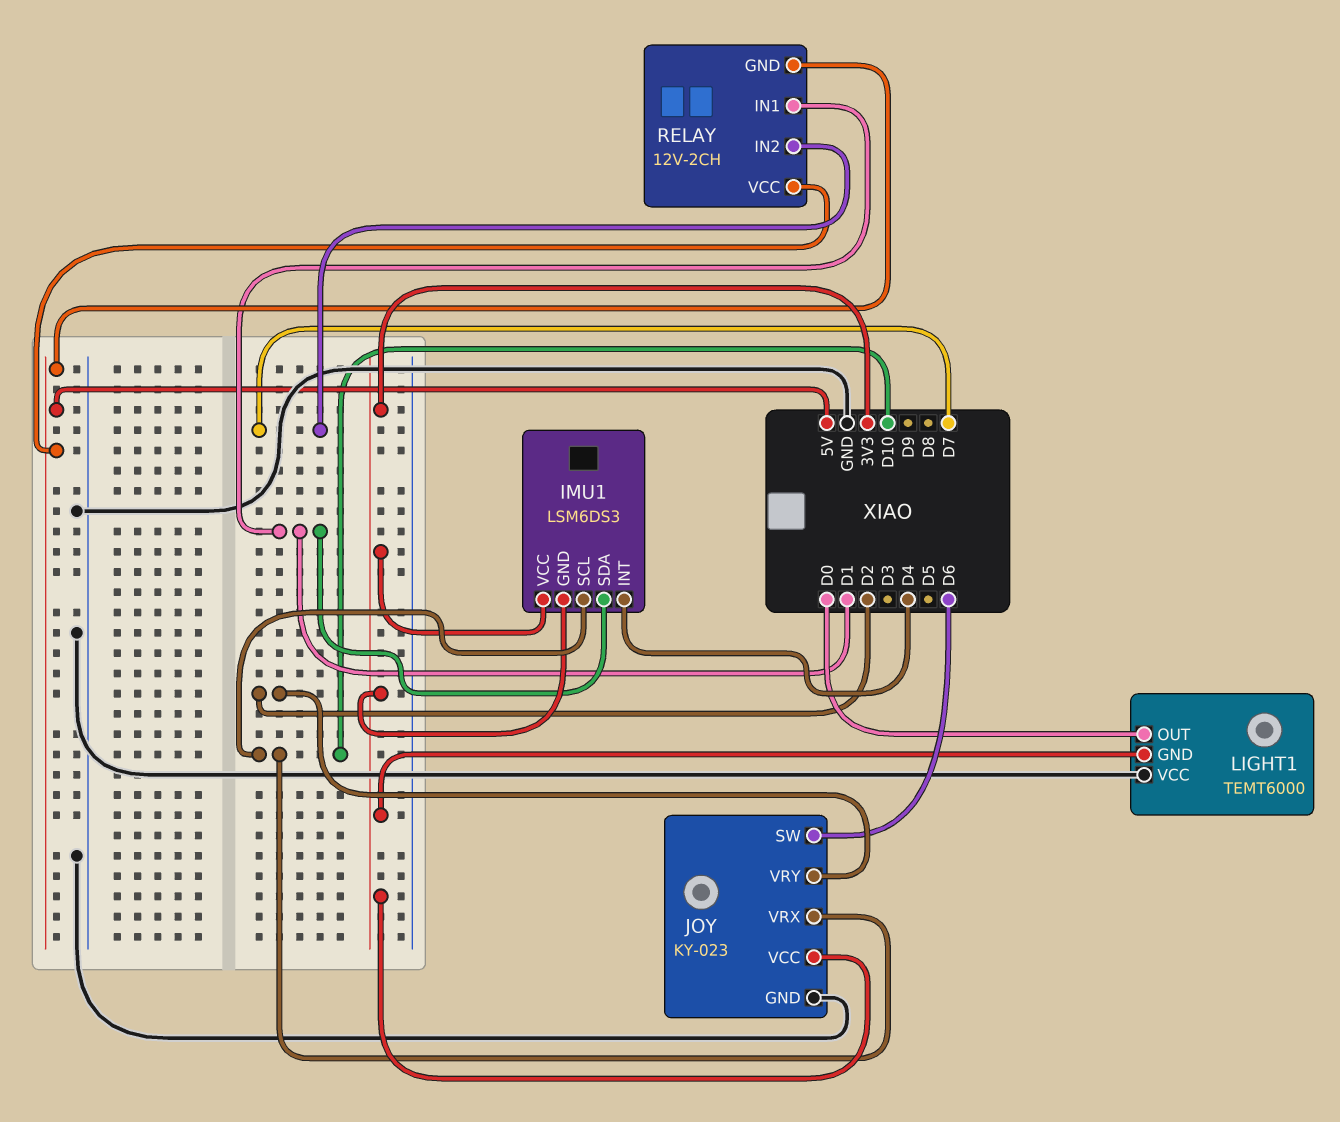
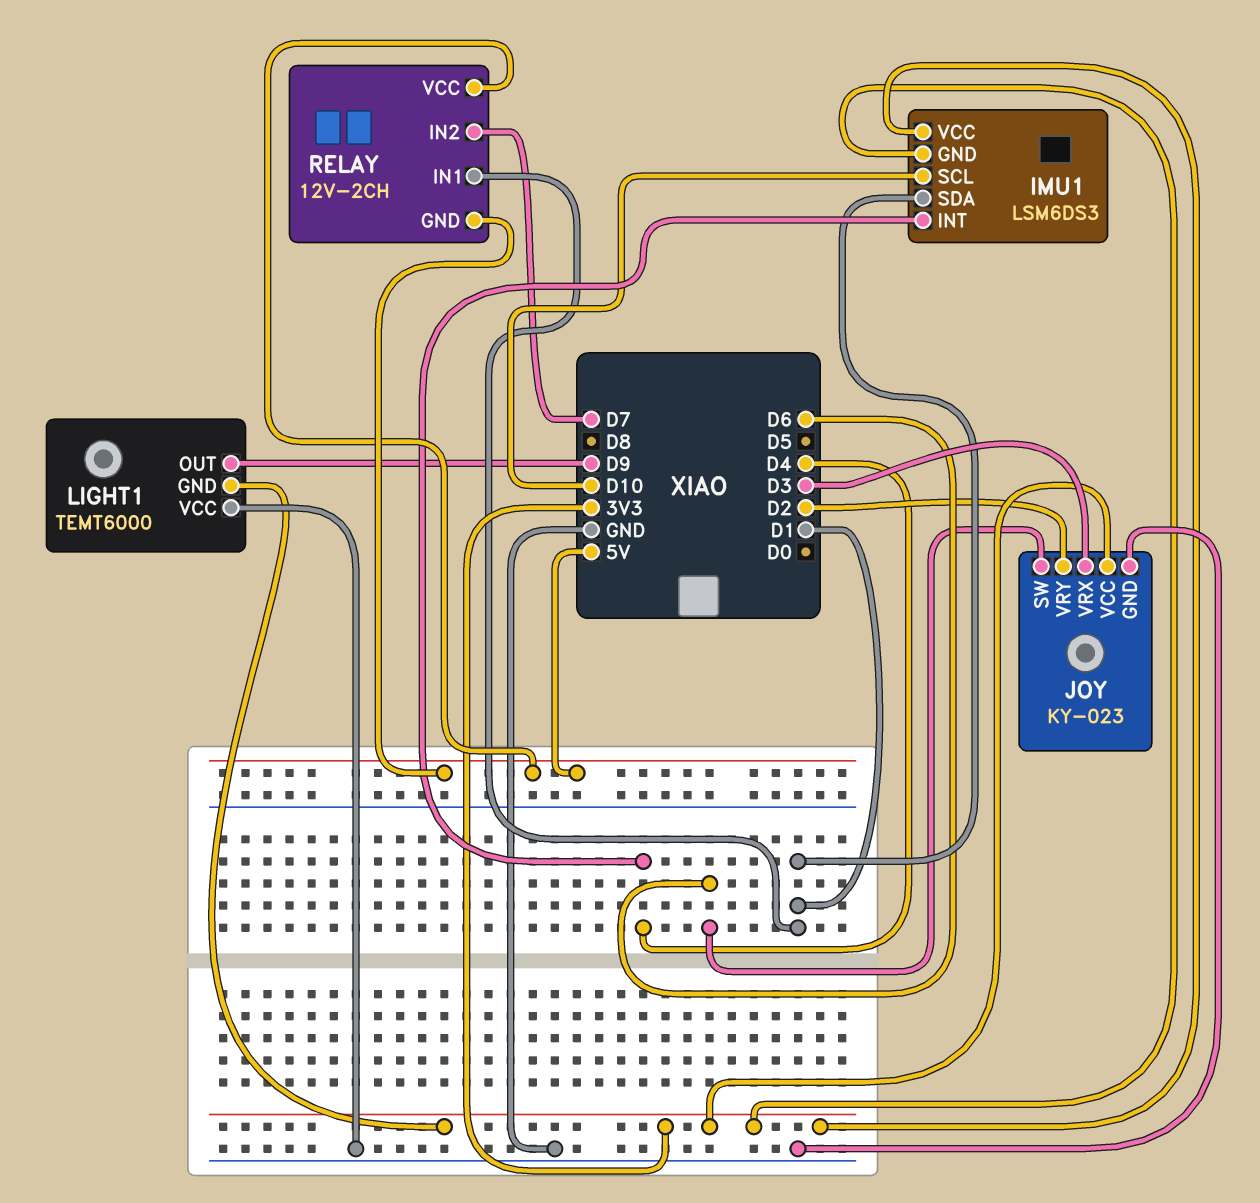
JOY pin VRX: D10 -> D3
LIGHT1 pin OUT: D0 -> D9

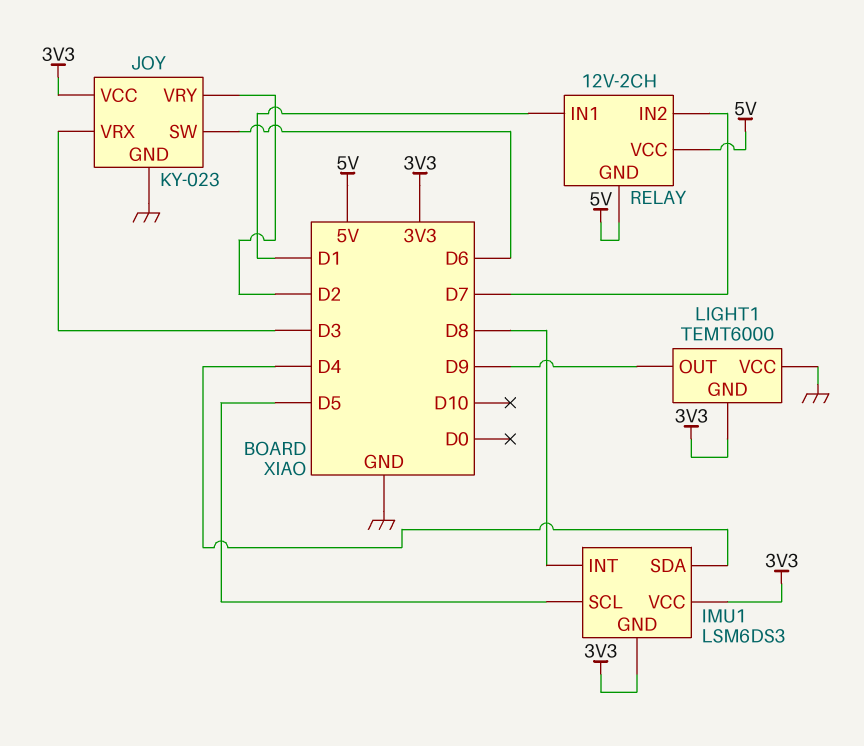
IMU1 pin INT: D4 -> D8
IMU1 pin SCL: D10 -> D5
IMU1 pin SDA: D1 -> D4

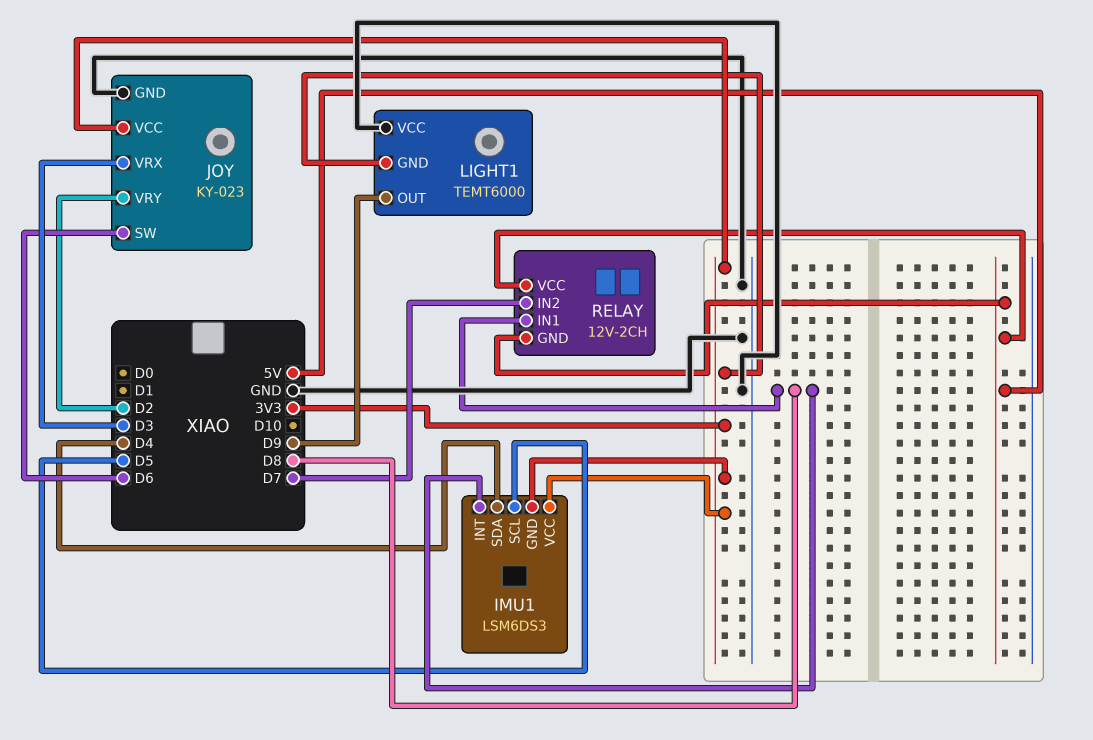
RELAY pin IN1: D1 -> D8

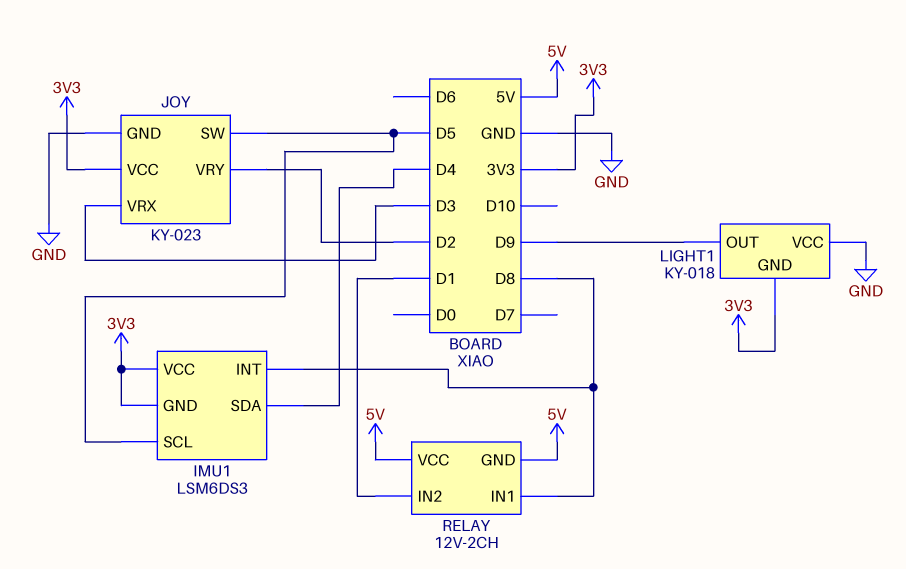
JOY pin SW: D6 -> D5
LIGHT1: TEMT6000 -> KY-018
RELAY pin IN2: D7 -> D1

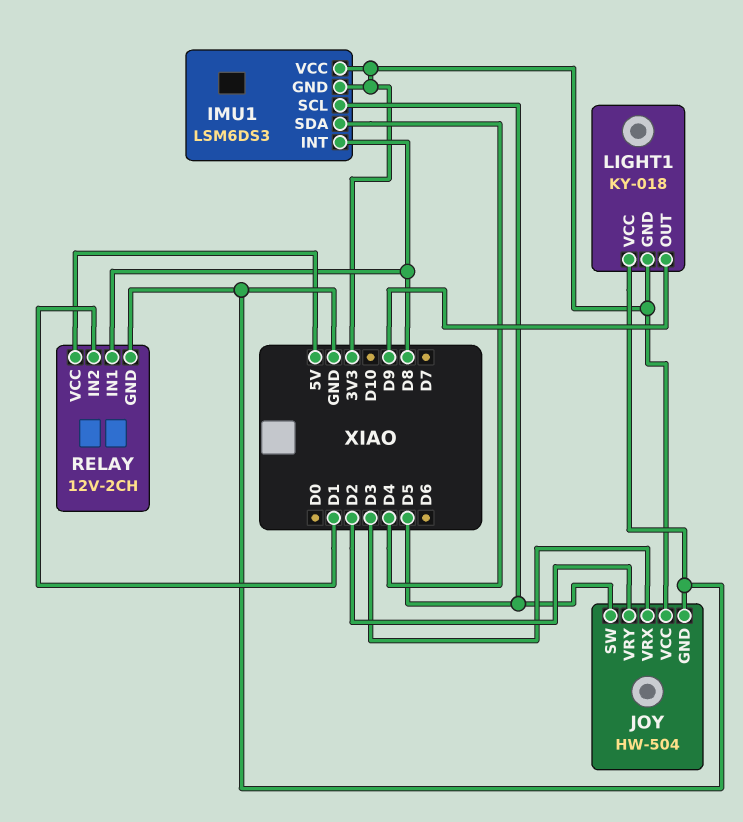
JOY: KY-023 -> HW-504
RELAY pin GND: 5V -> GND

